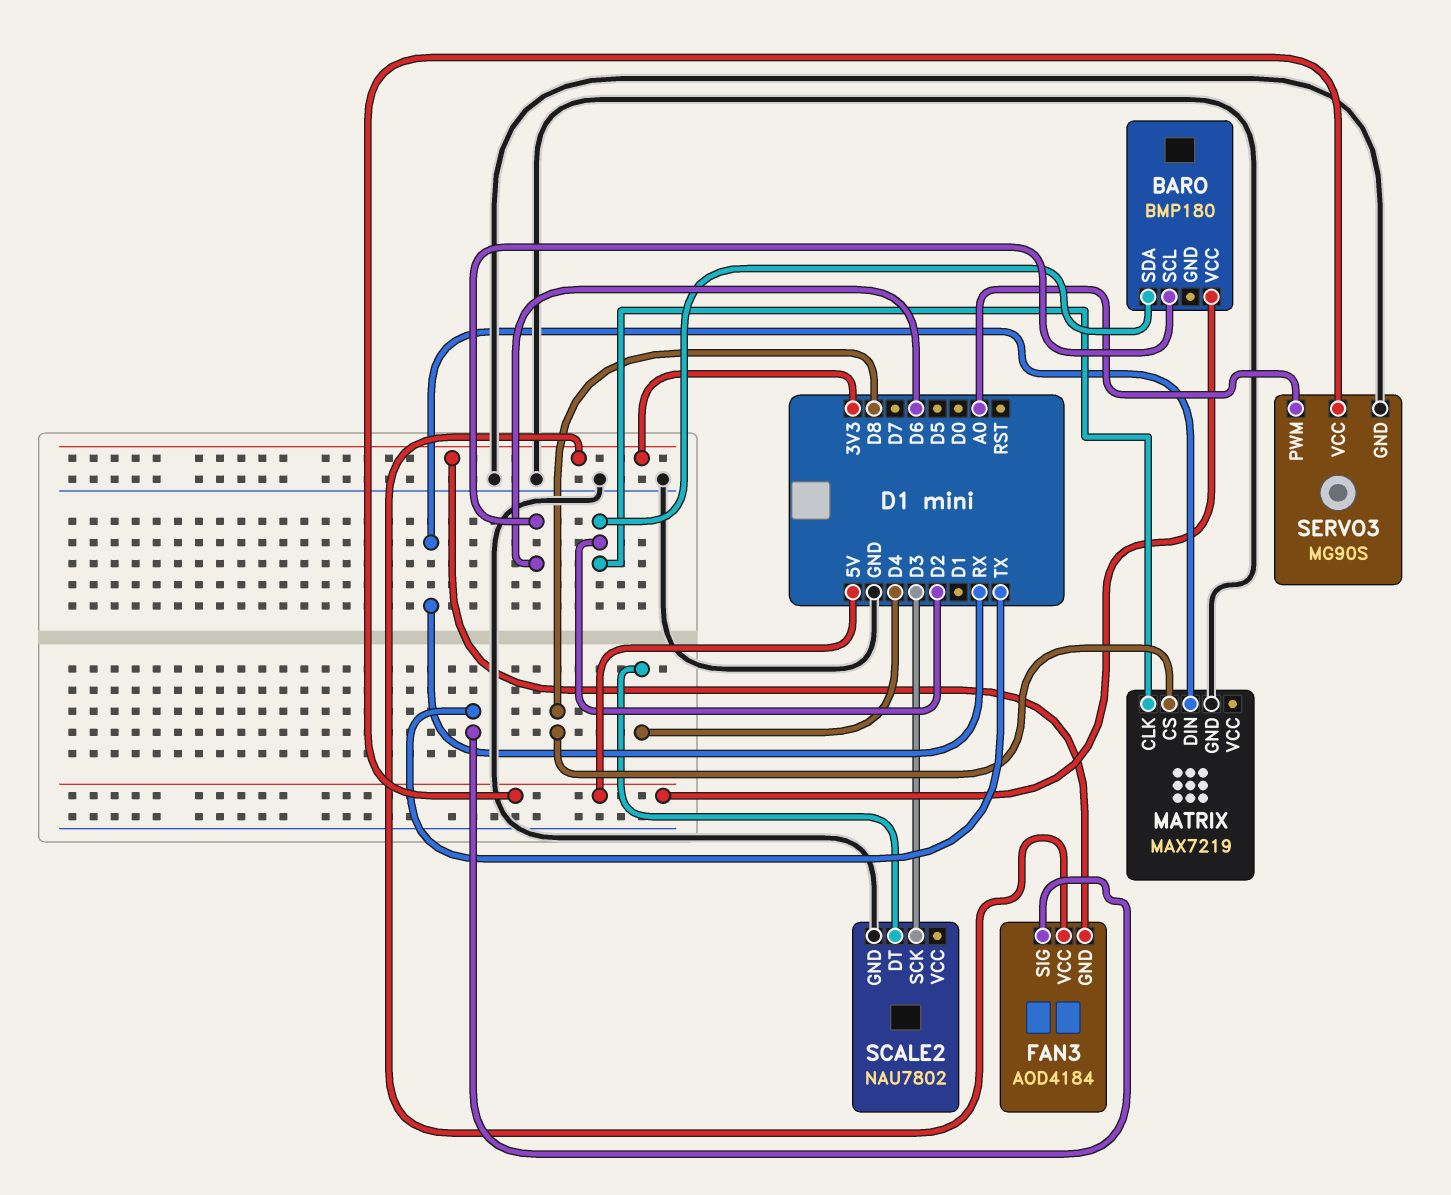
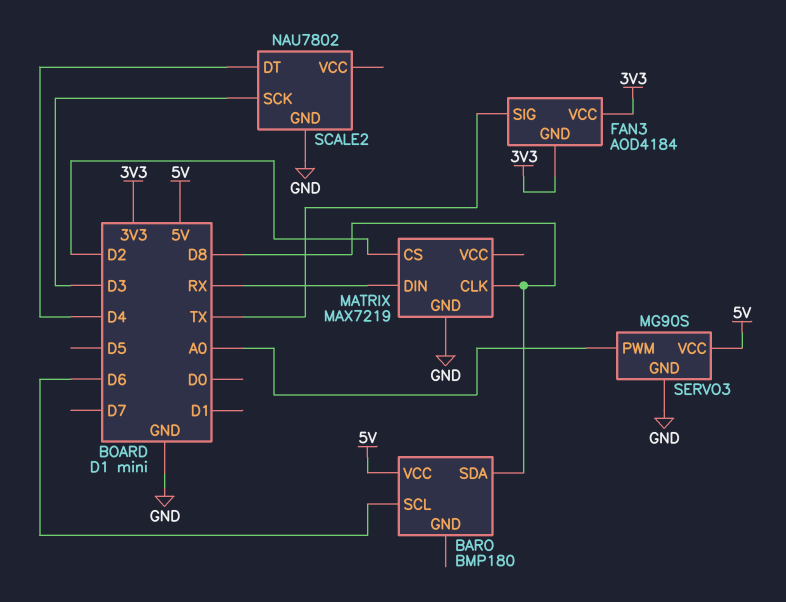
BARO pin SDA: D2 -> D8
MATRIX pin CLK: D2 -> D8
MATRIX pin CS: D8 -> D2

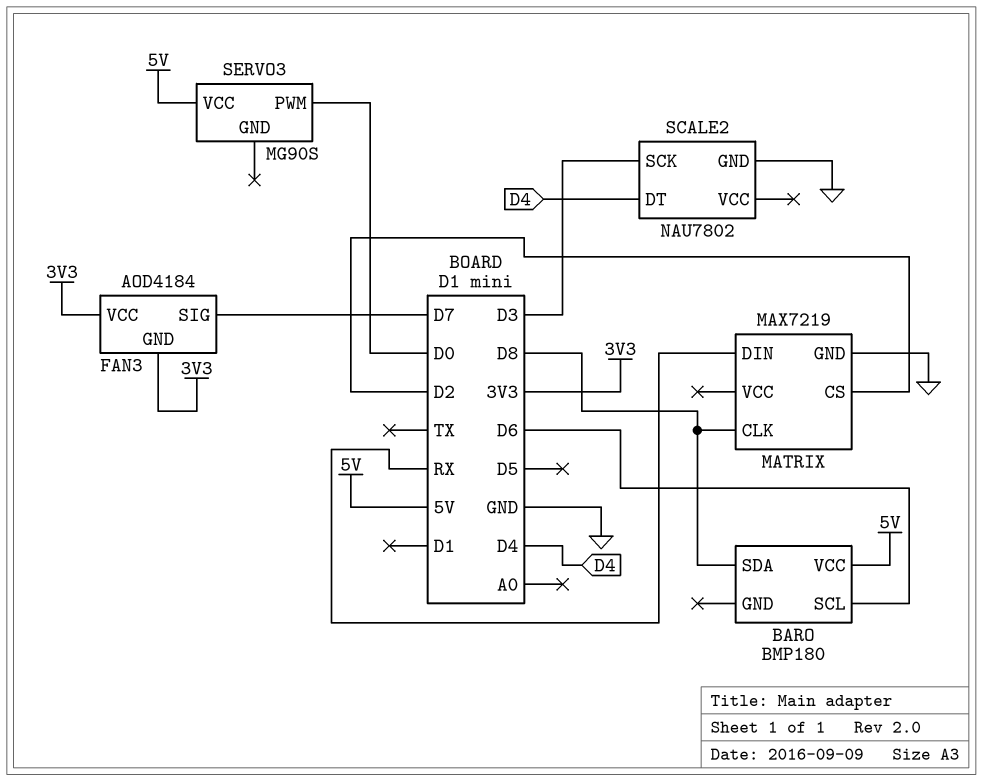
FAN3 pin SIG: TX -> D7
SERVO3 pin GND: GND -> none
SERVO3 pin PWM: A0 -> D0

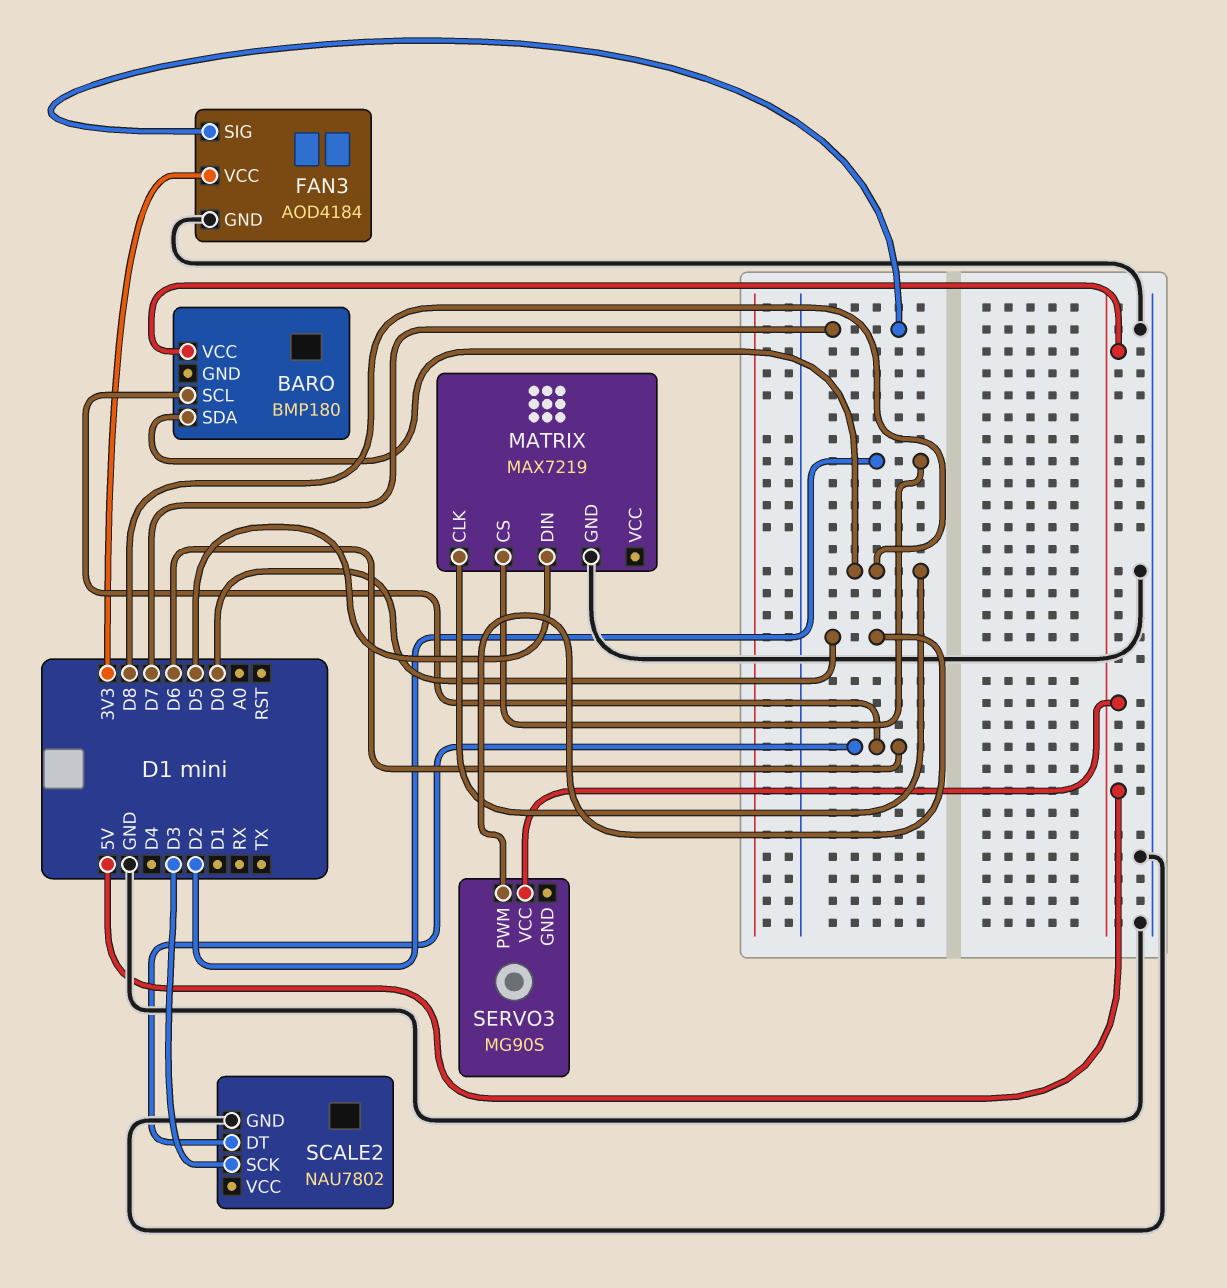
FAN3 pin GND: 3V3 -> GND
MATRIX pin DIN: RX -> D5
SCALE2 pin DT: D4 -> D6

